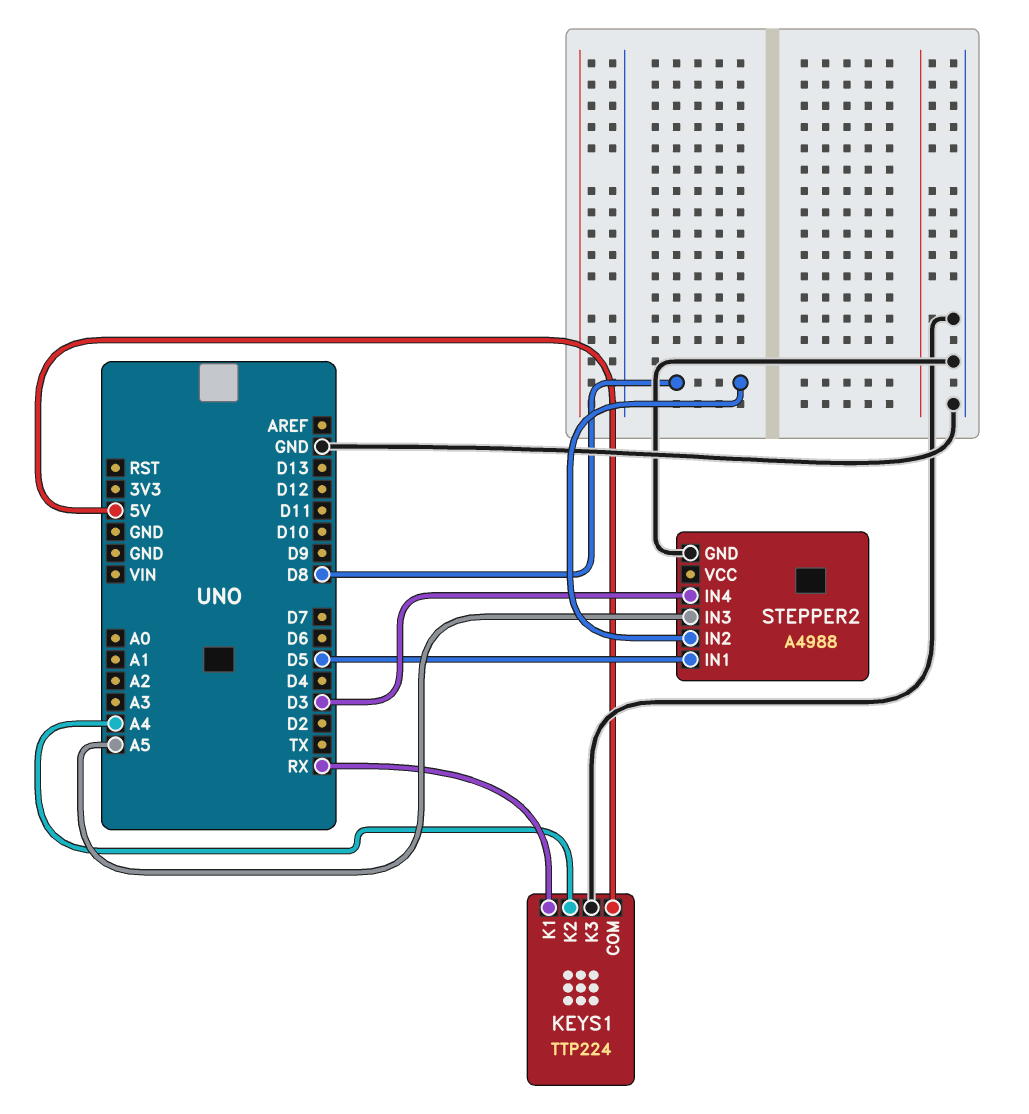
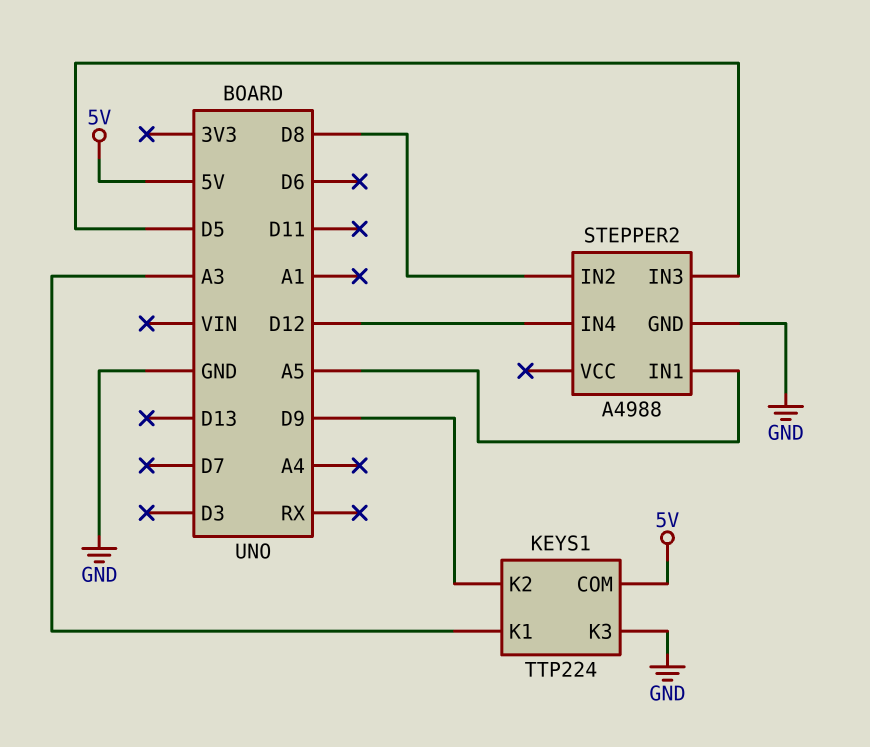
KEYS1 pin K1: RX -> A3
KEYS1 pin K2: A4 -> D9
STEPPER2 pin IN1: D5 -> A5
STEPPER2 pin IN3: A5 -> D5
STEPPER2 pin IN4: D3 -> D12

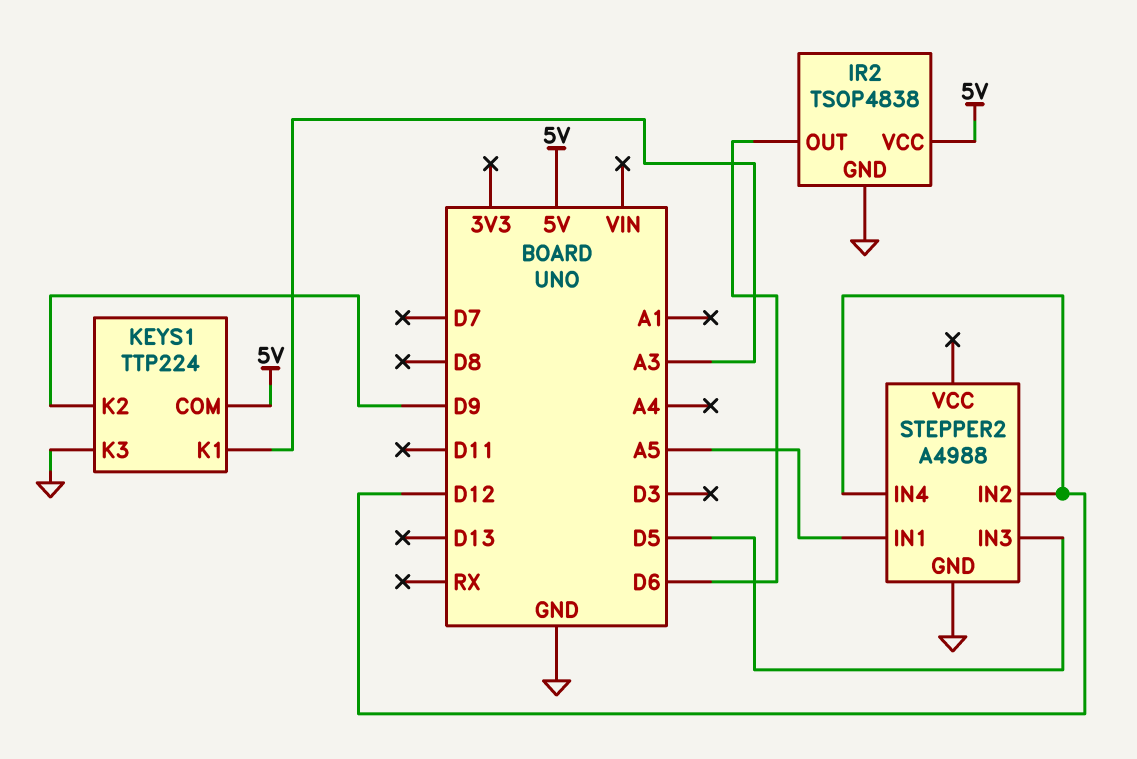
IR2: none -> TSOP4838
IR2 pin GND: none -> GND
IR2 pin OUT: none -> D6
IR2 pin VCC: none -> 5V
STEPPER2 pin IN2: D8 -> D12

